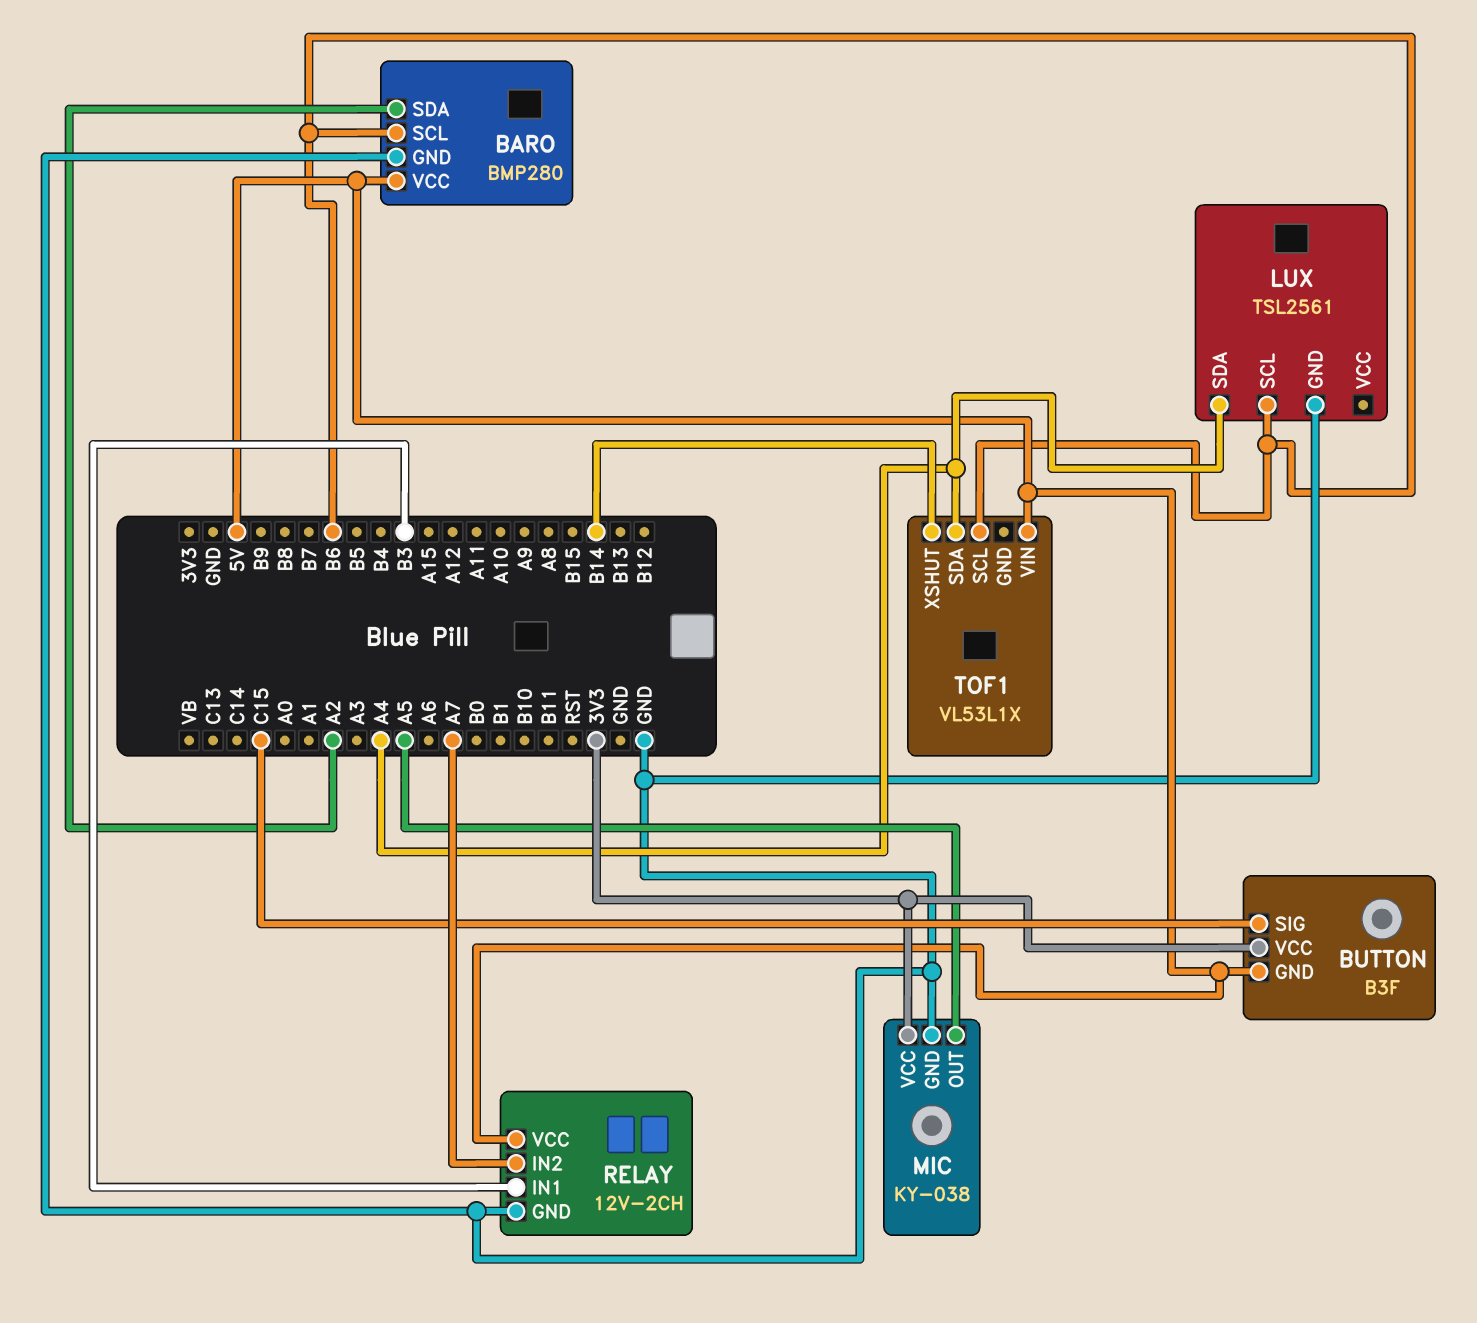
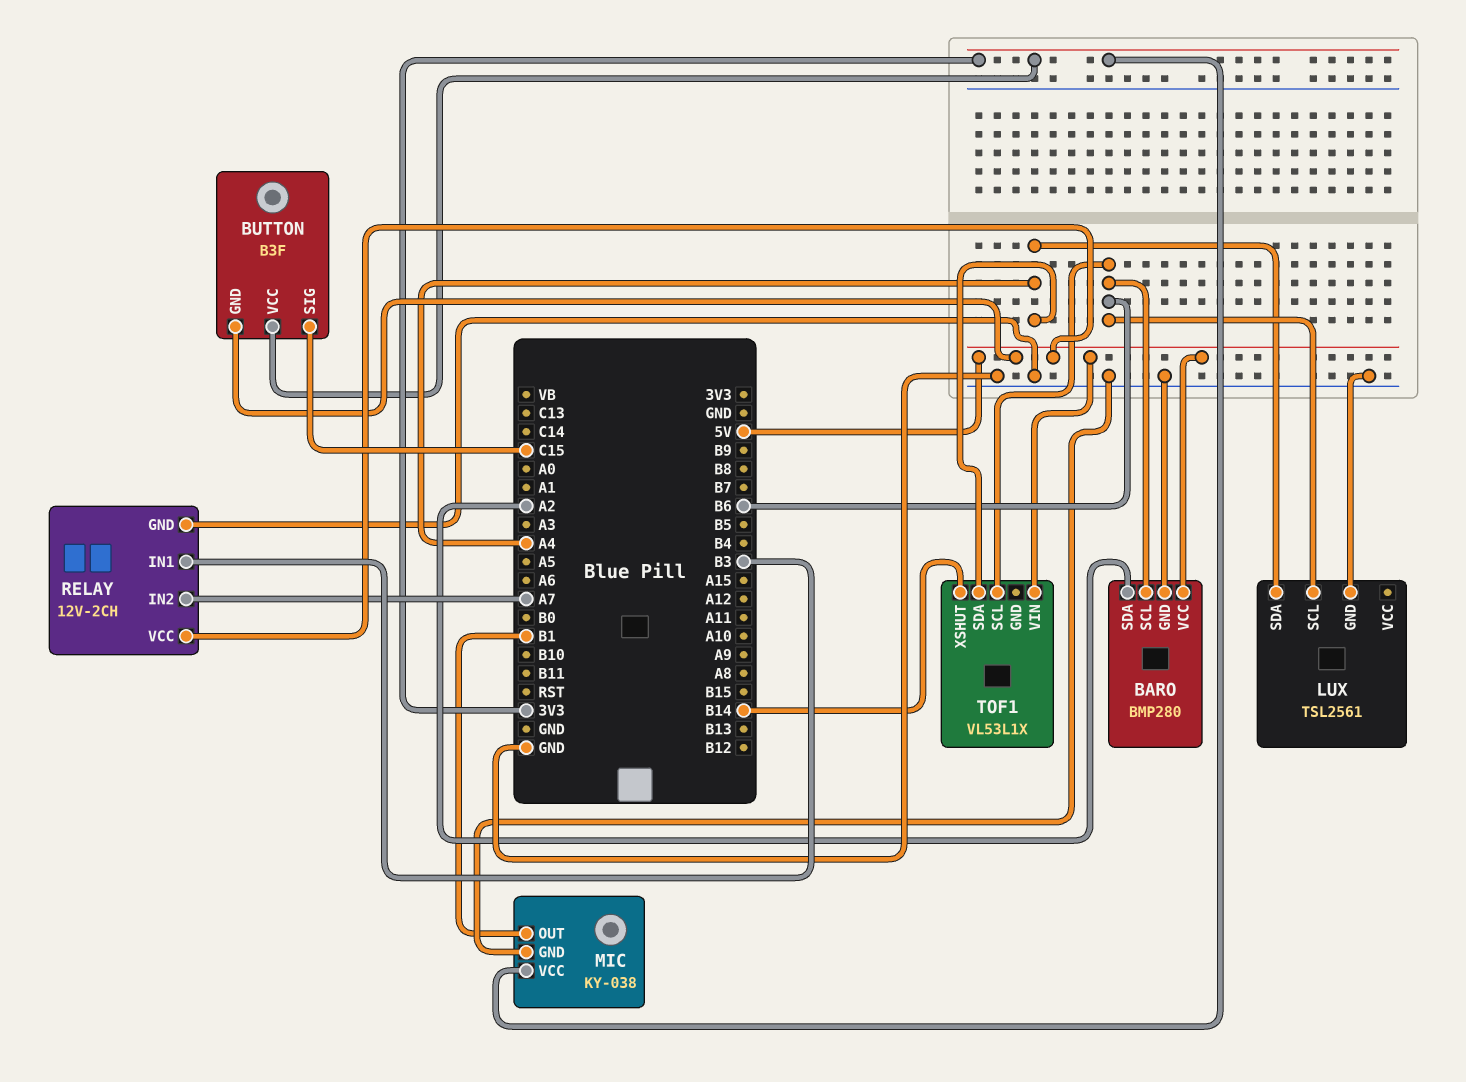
MIC pin OUT: A5 -> B1

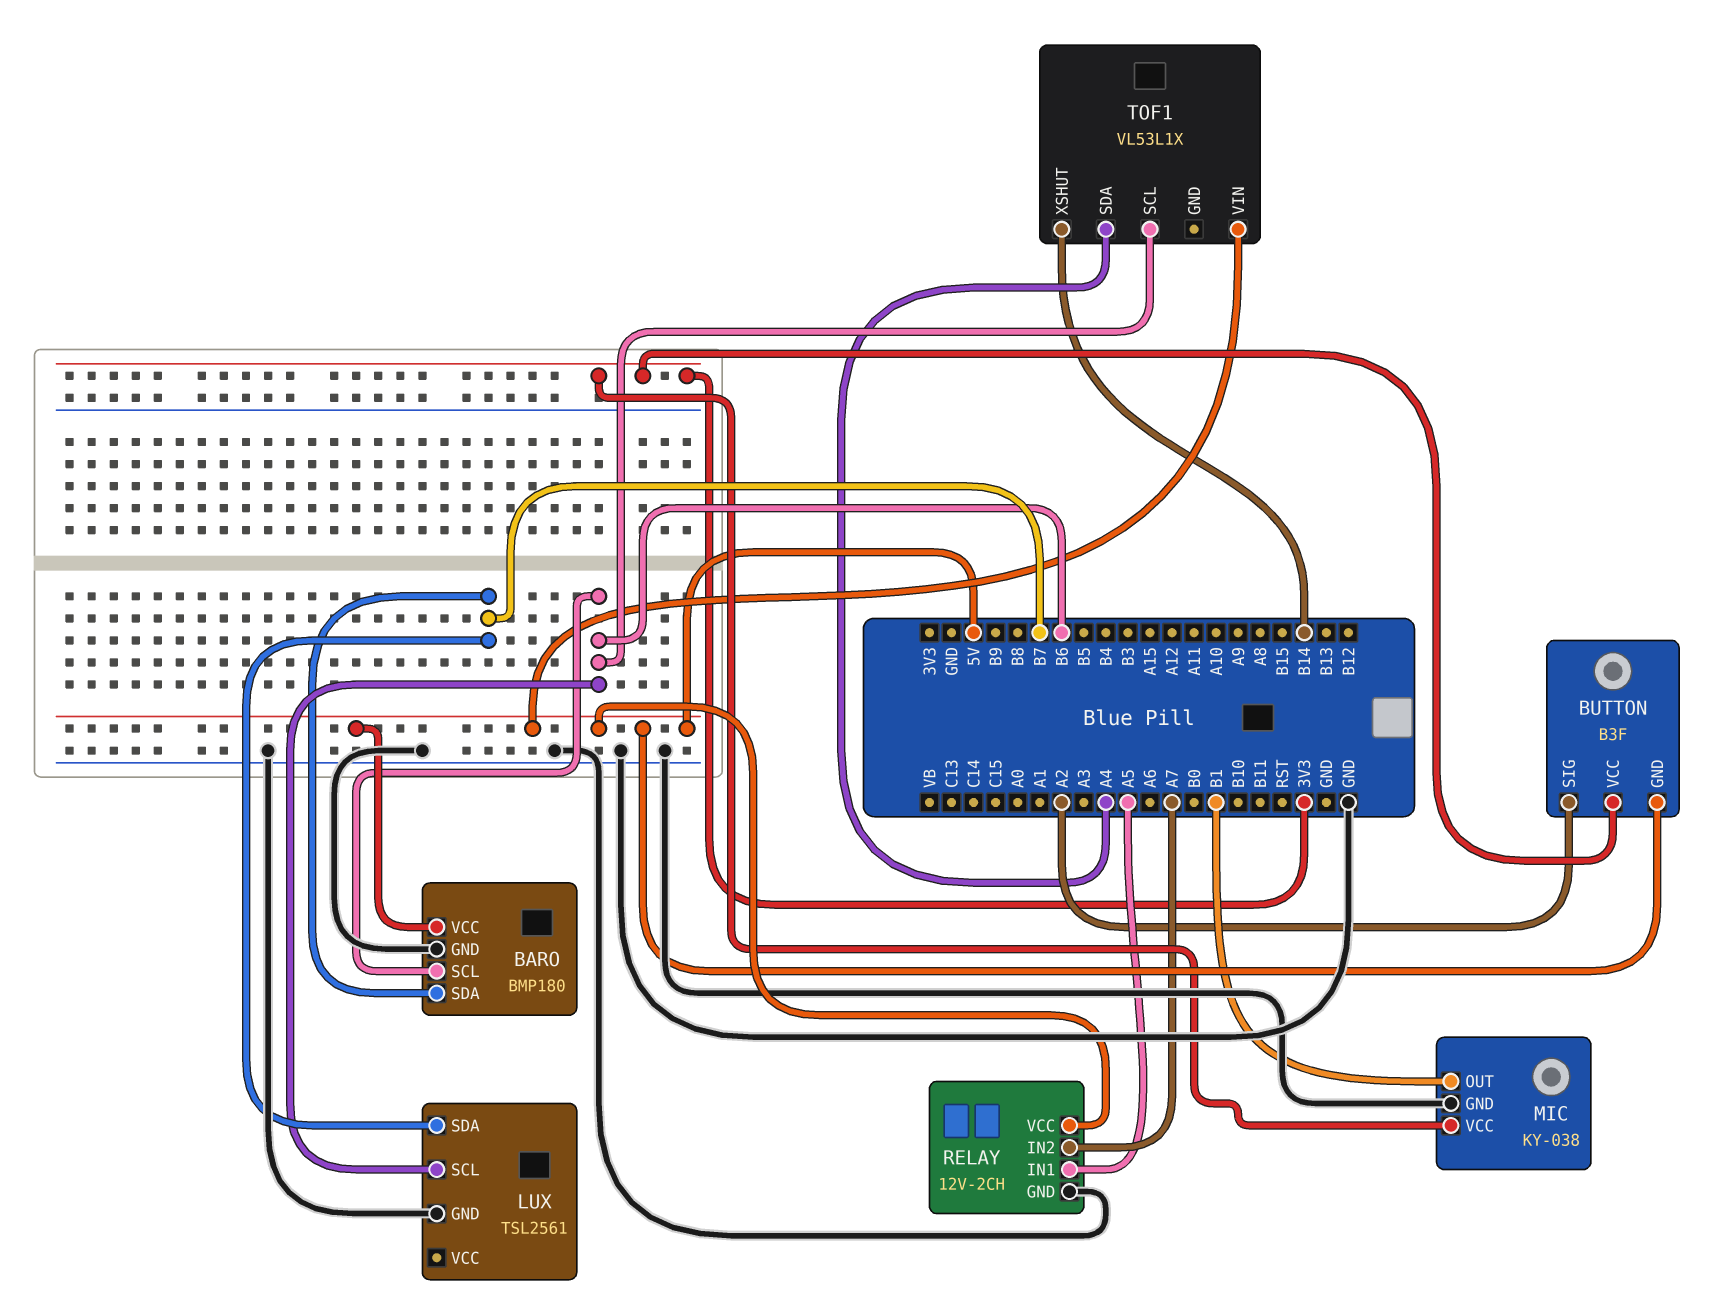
BARO: BMP280 -> BMP180
BARO pin SDA: A2 -> B7
BUTTON pin SIG: C15 -> A2
LUX pin SDA: A4 -> B7
RELAY pin IN1: B3 -> A5

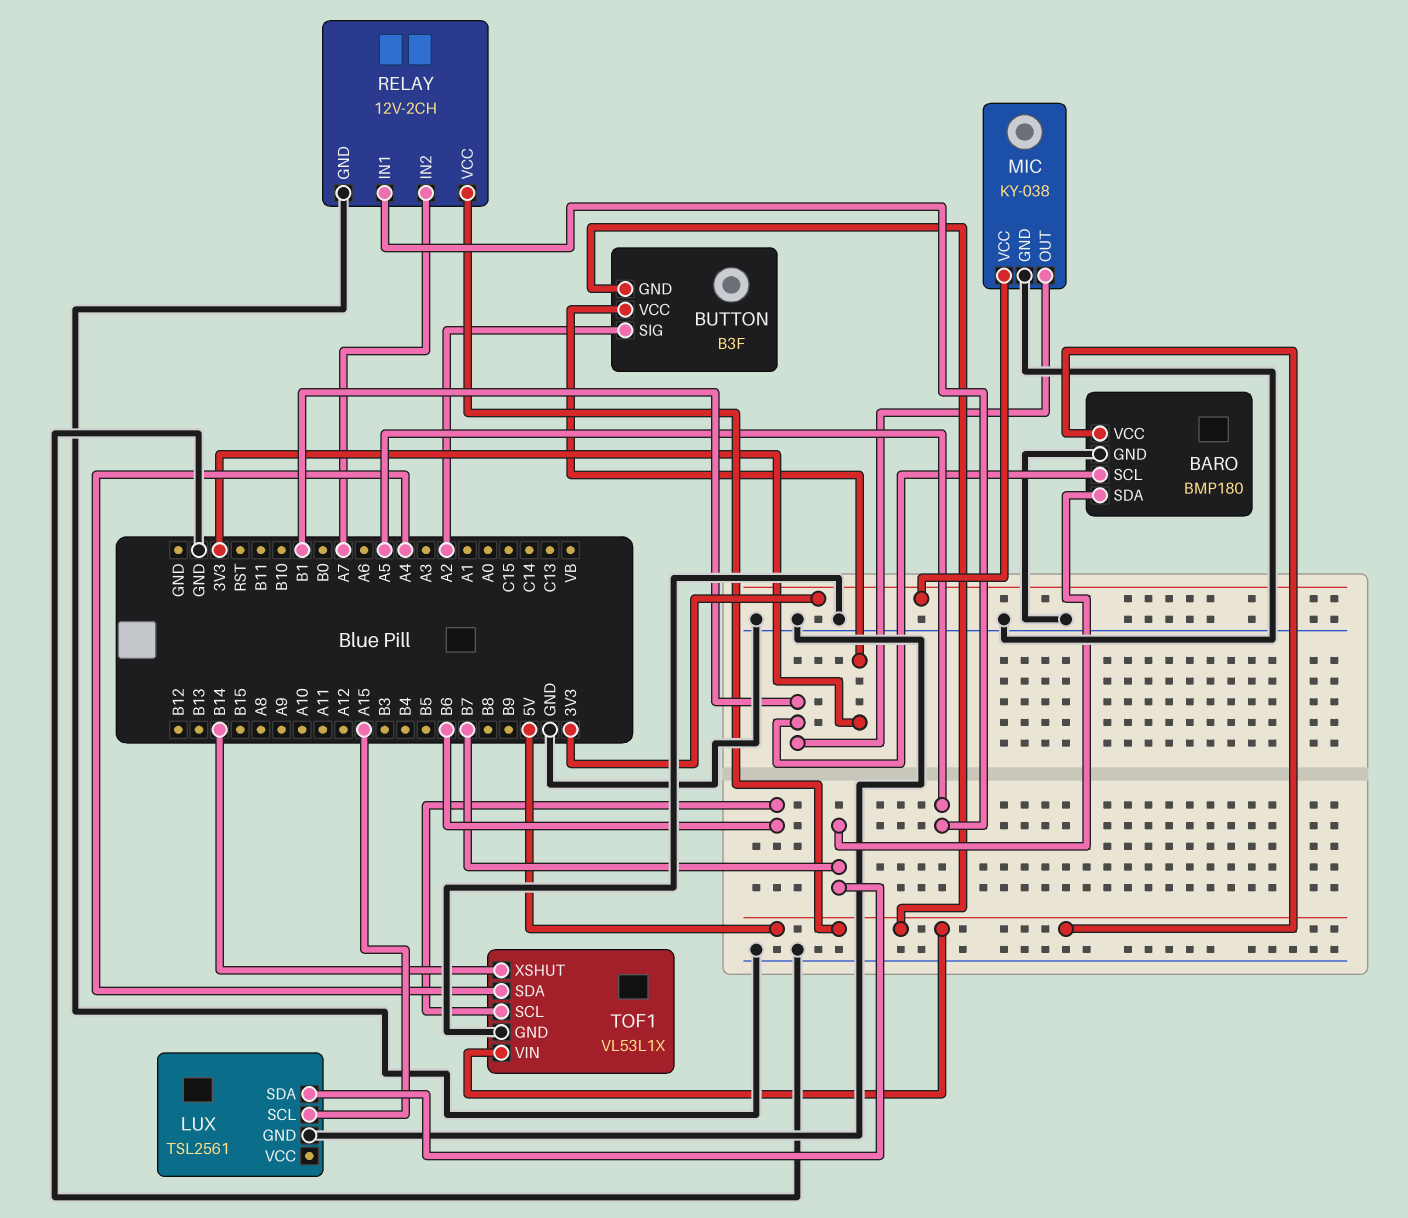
BARO pin SCL: B6 -> B1
LUX pin SCL: B6 -> A15
TOF1 pin GND: none -> GND

